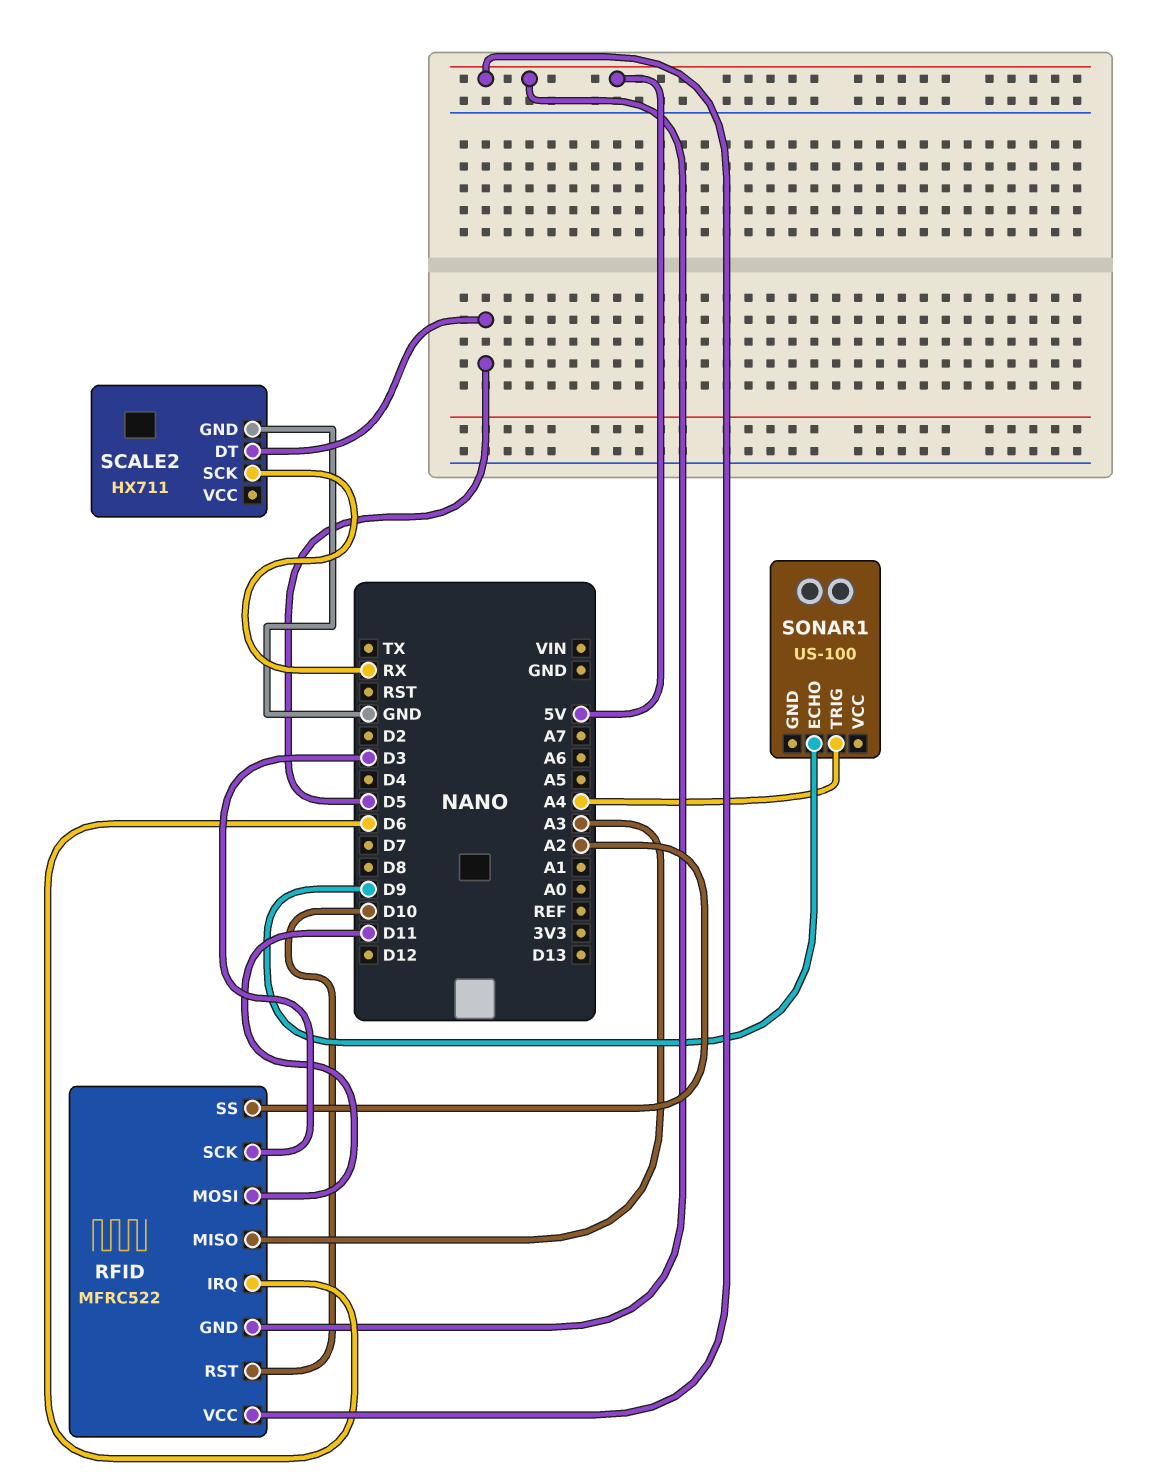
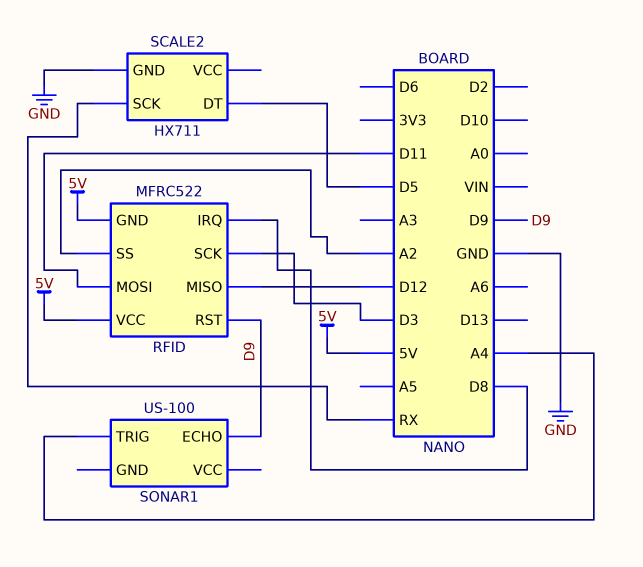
RFID pin IRQ: D6 -> D8
RFID pin MISO: A3 -> D12
RFID pin RST: D10 -> D9

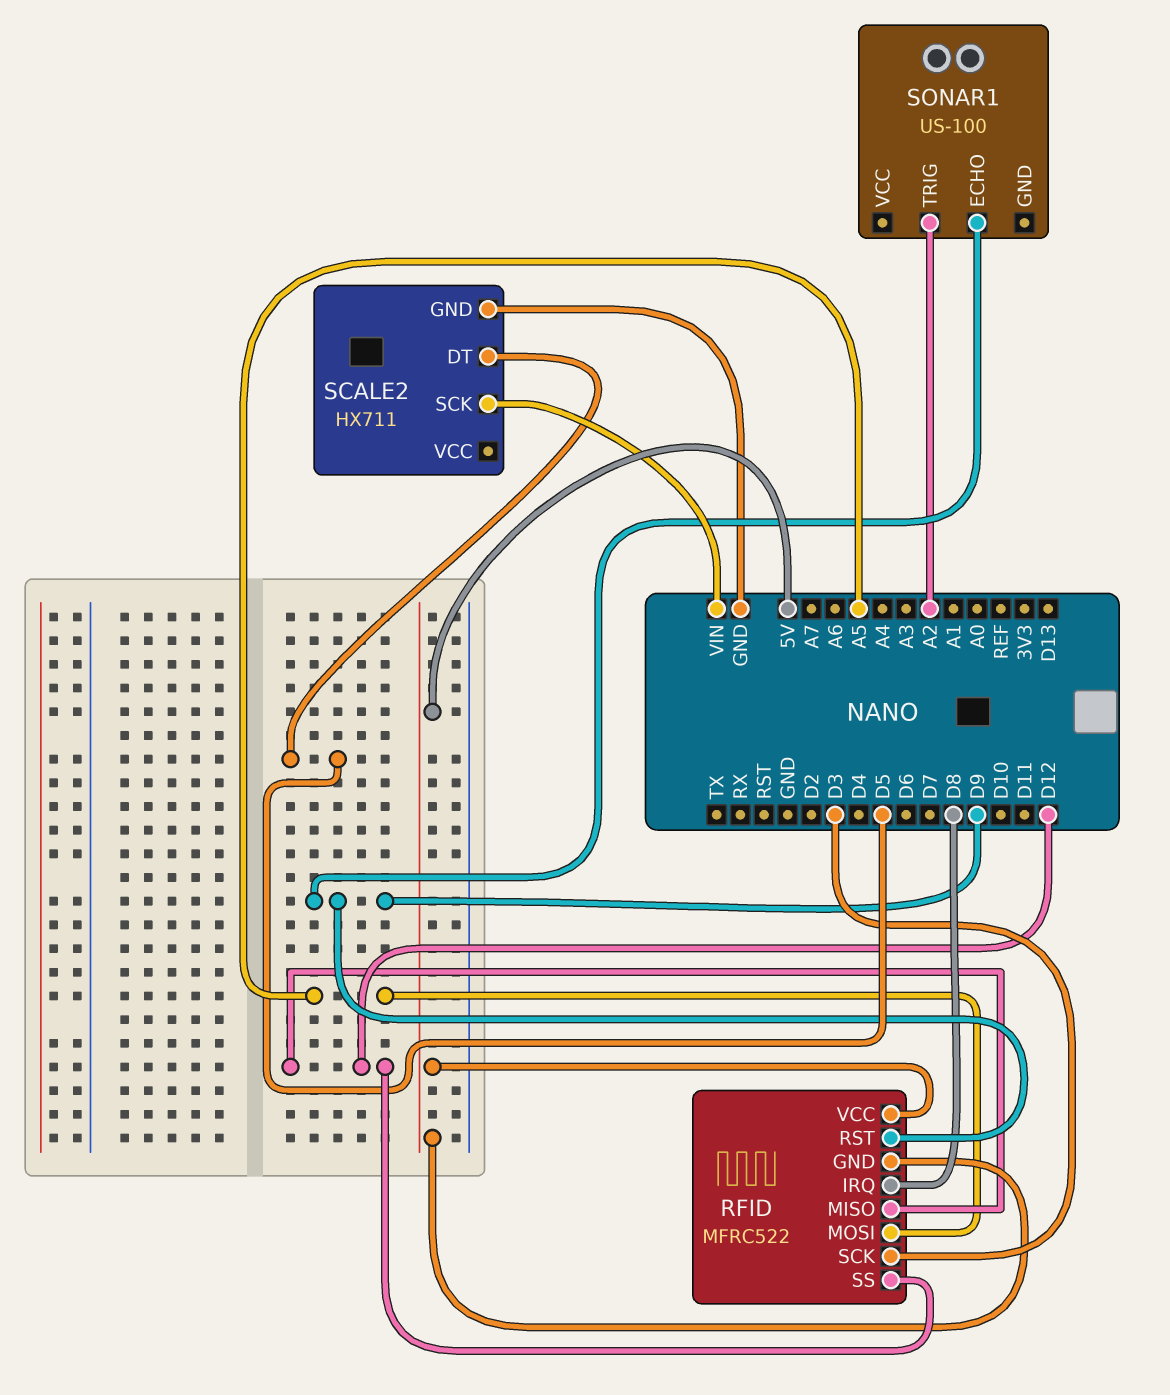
RFID pin MOSI: D11 -> A5
RFID pin SS: A2 -> D12
SCALE2 pin SCK: RX -> VIN
SONAR1 pin TRIG: A4 -> A2

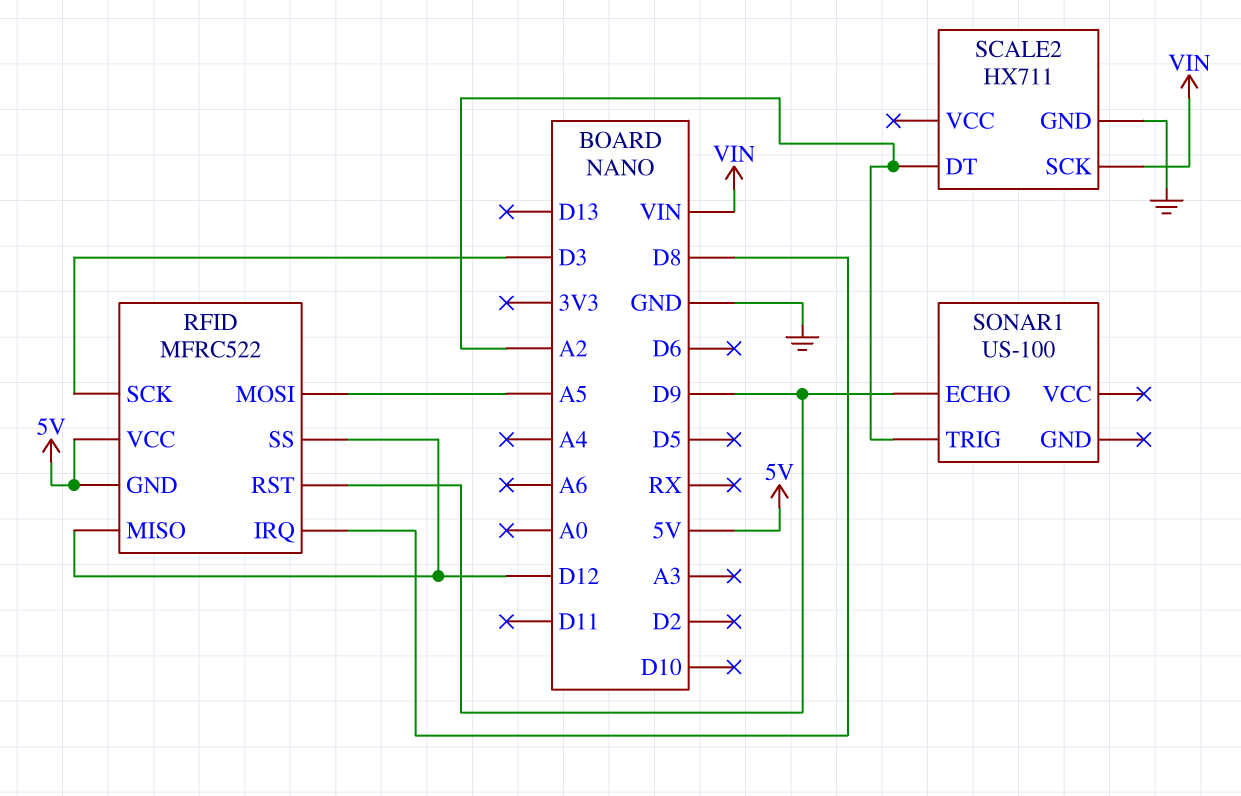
SCALE2 pin DT: D5 -> A2

